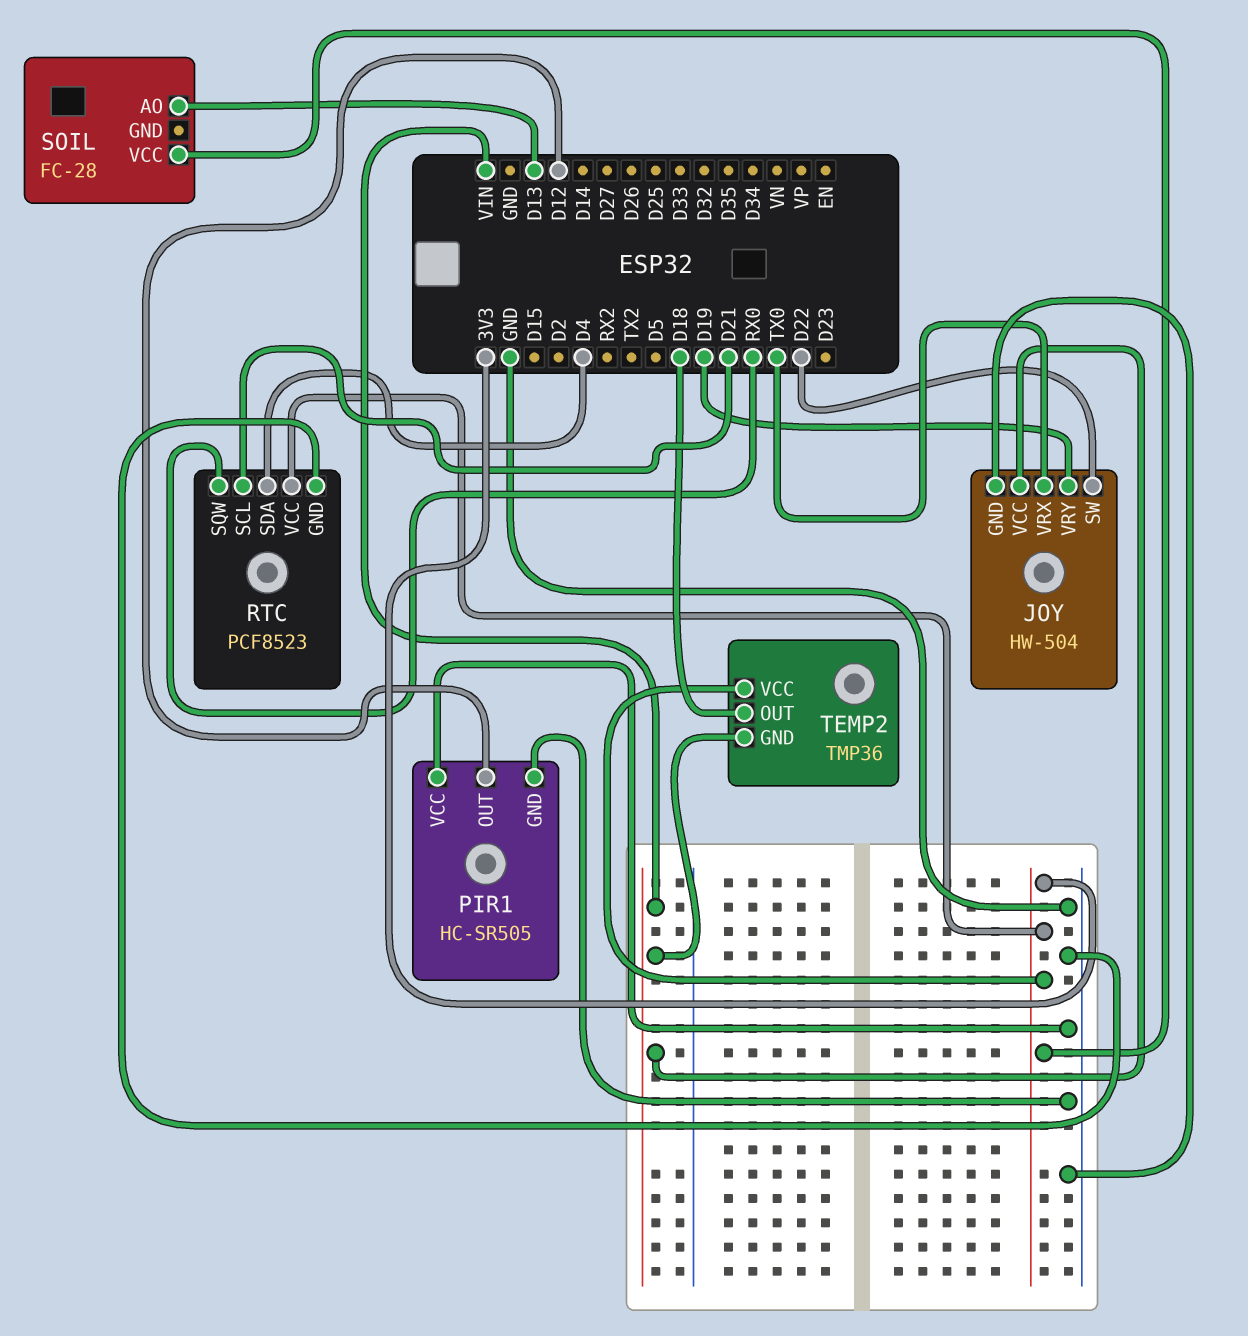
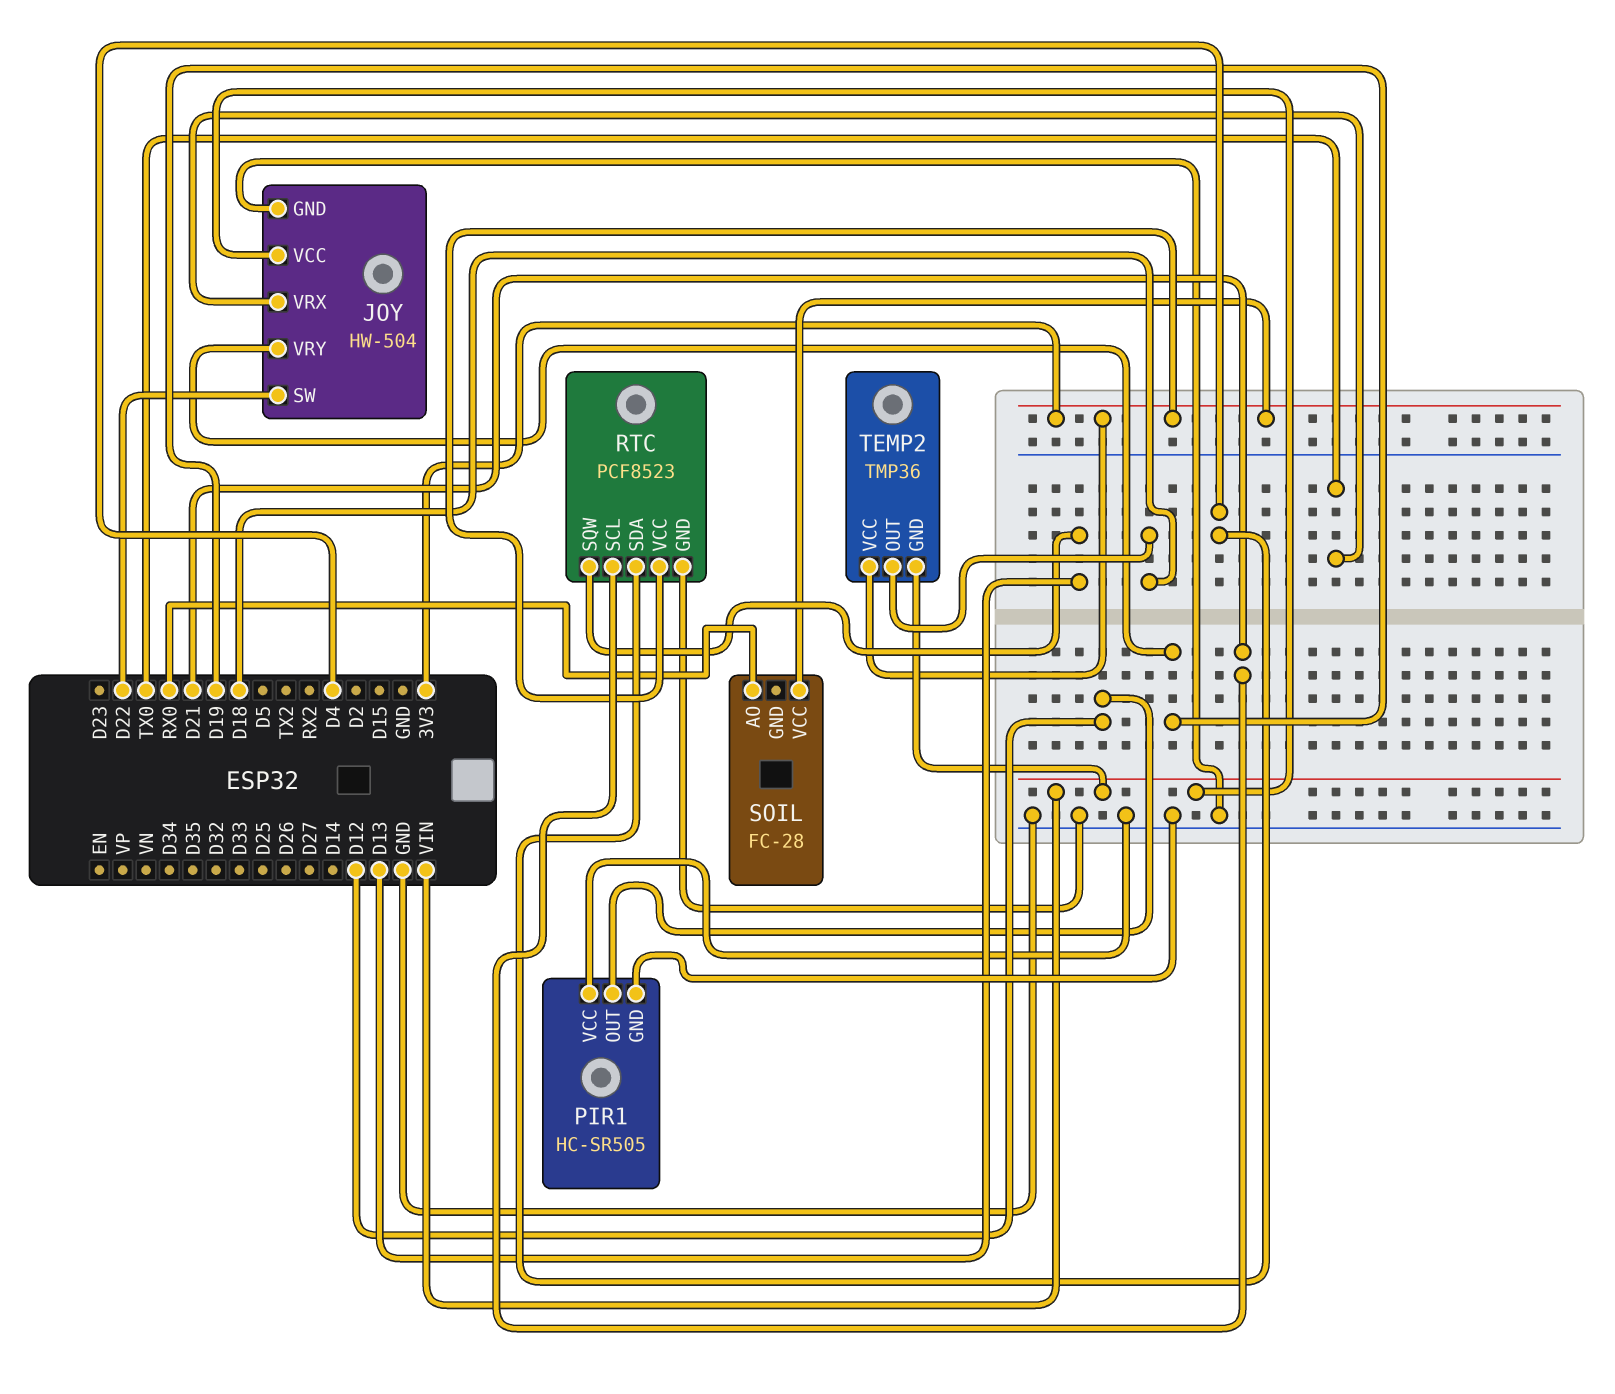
RTC pin SQW: RX0 -> D13
SOIL pin AO: D13 -> RX0

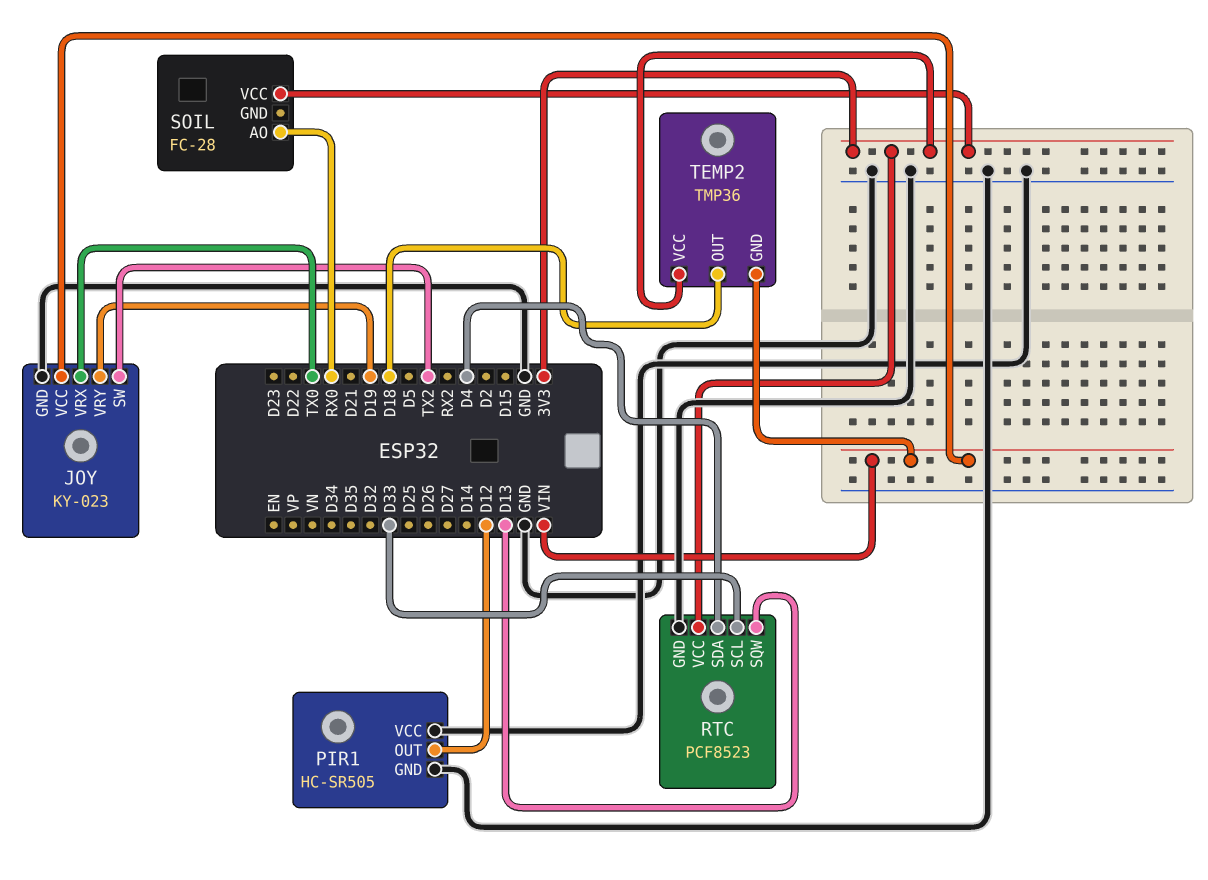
JOY: HW-504 -> KY-023
JOY pin SW: D22 -> TX2
RTC pin SCL: D21 -> D33

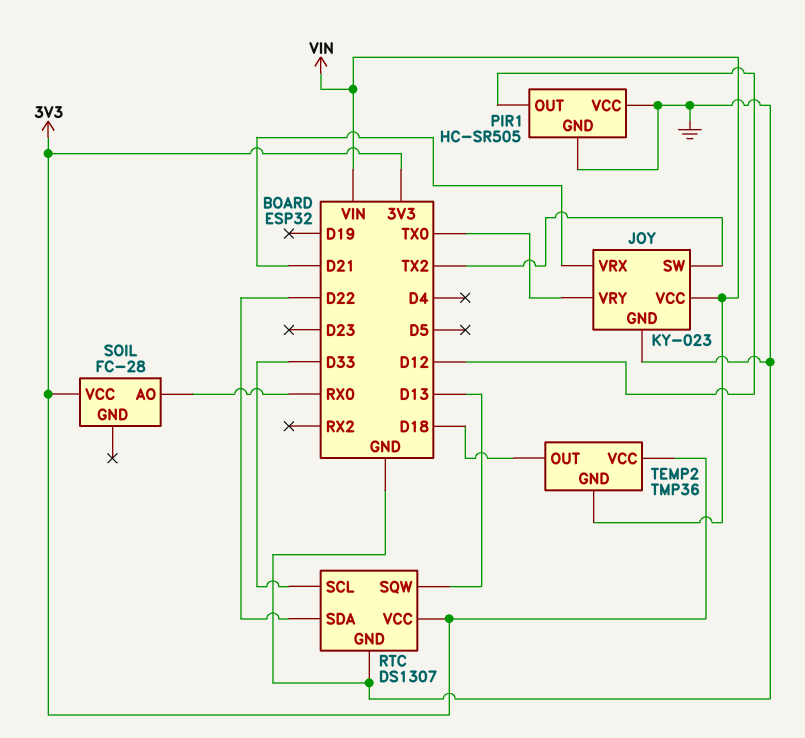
JOY pin VRX: TX0 -> D21
JOY pin VRY: D19 -> TX0
RTC: PCF8523 -> DS1307
RTC pin SDA: D4 -> D22

